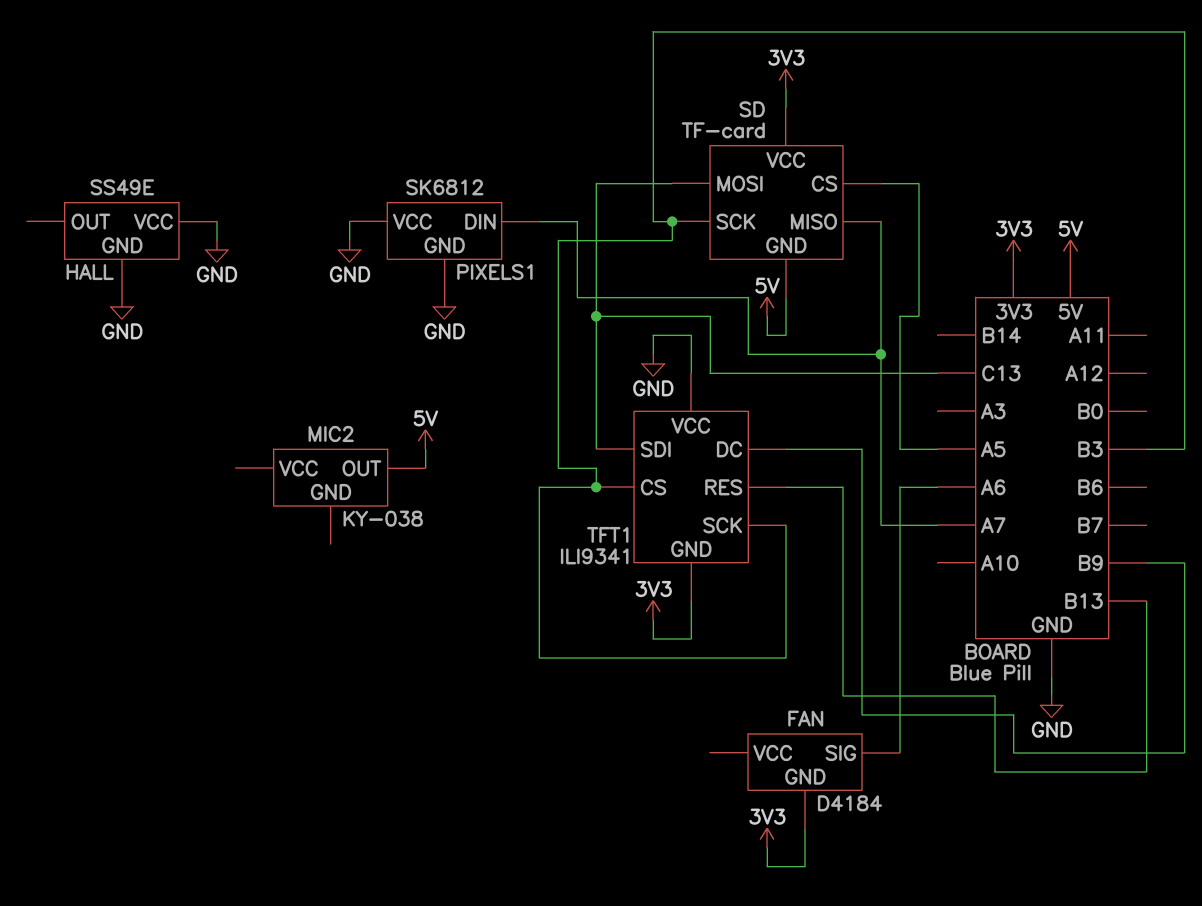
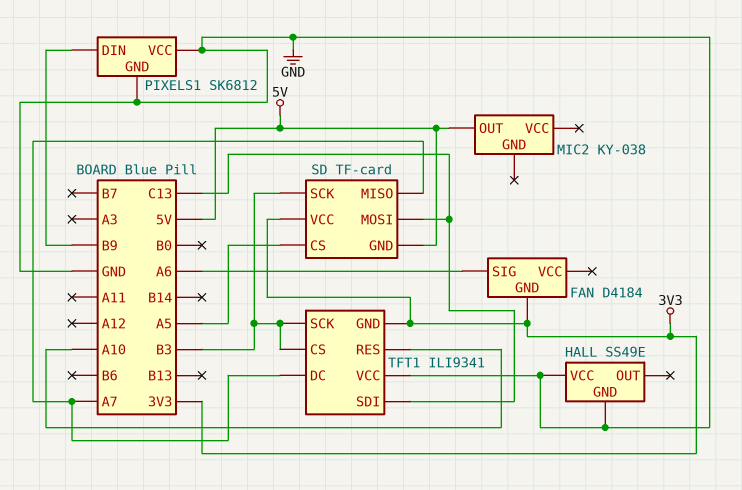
PIXELS1 pin DIN: A7 -> B9
TFT1 pin DC: B9 -> A7
TFT1 pin RES: B13 -> A10

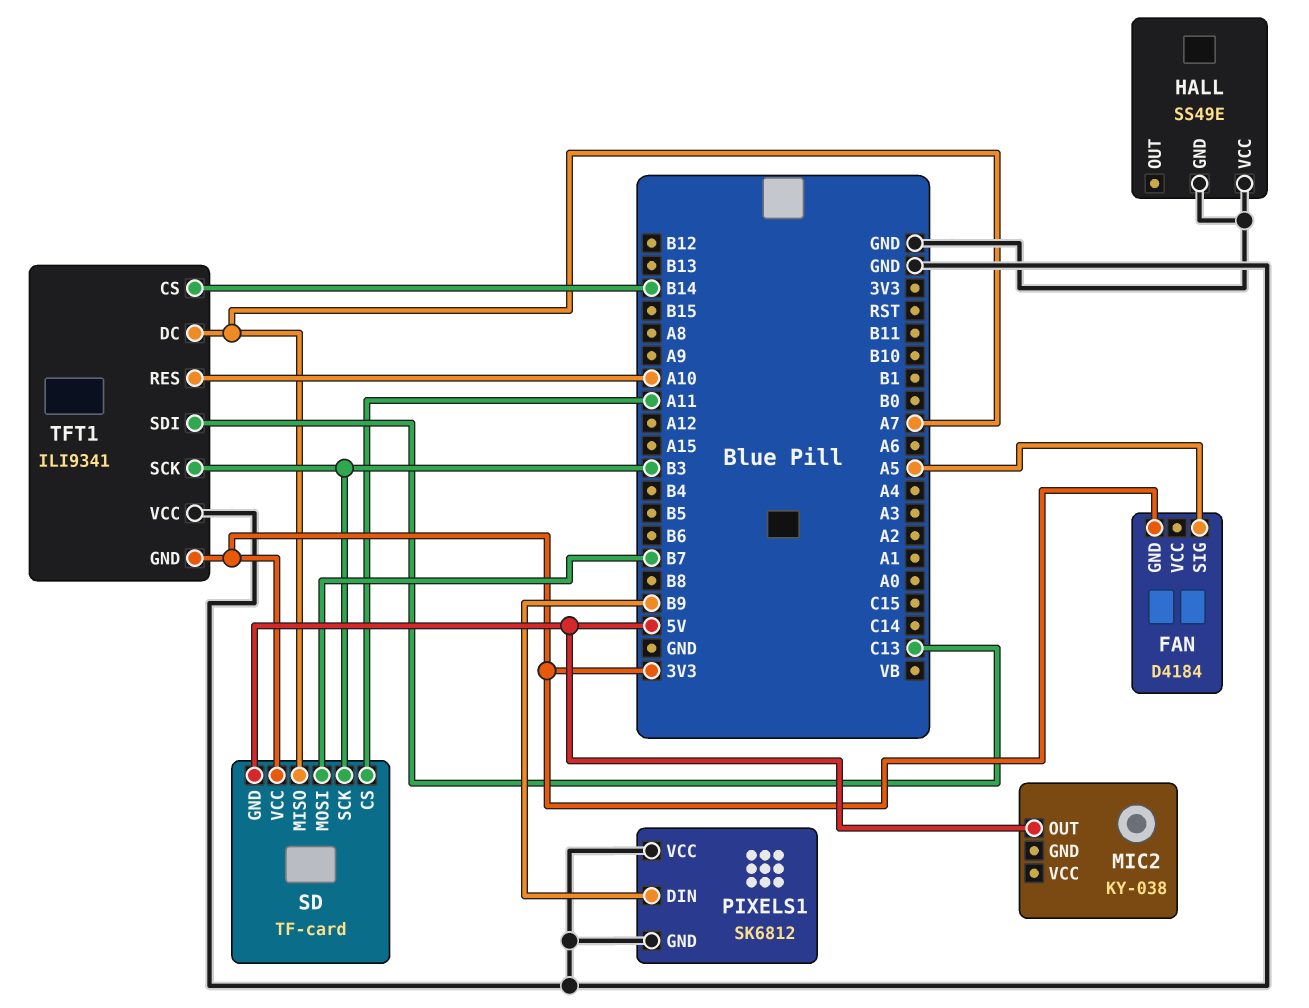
FAN pin SIG: A6 -> A5
SD pin CS: A5 -> A11
SD pin MOSI: C13 -> B7
TFT1 pin CS: B3 -> B14

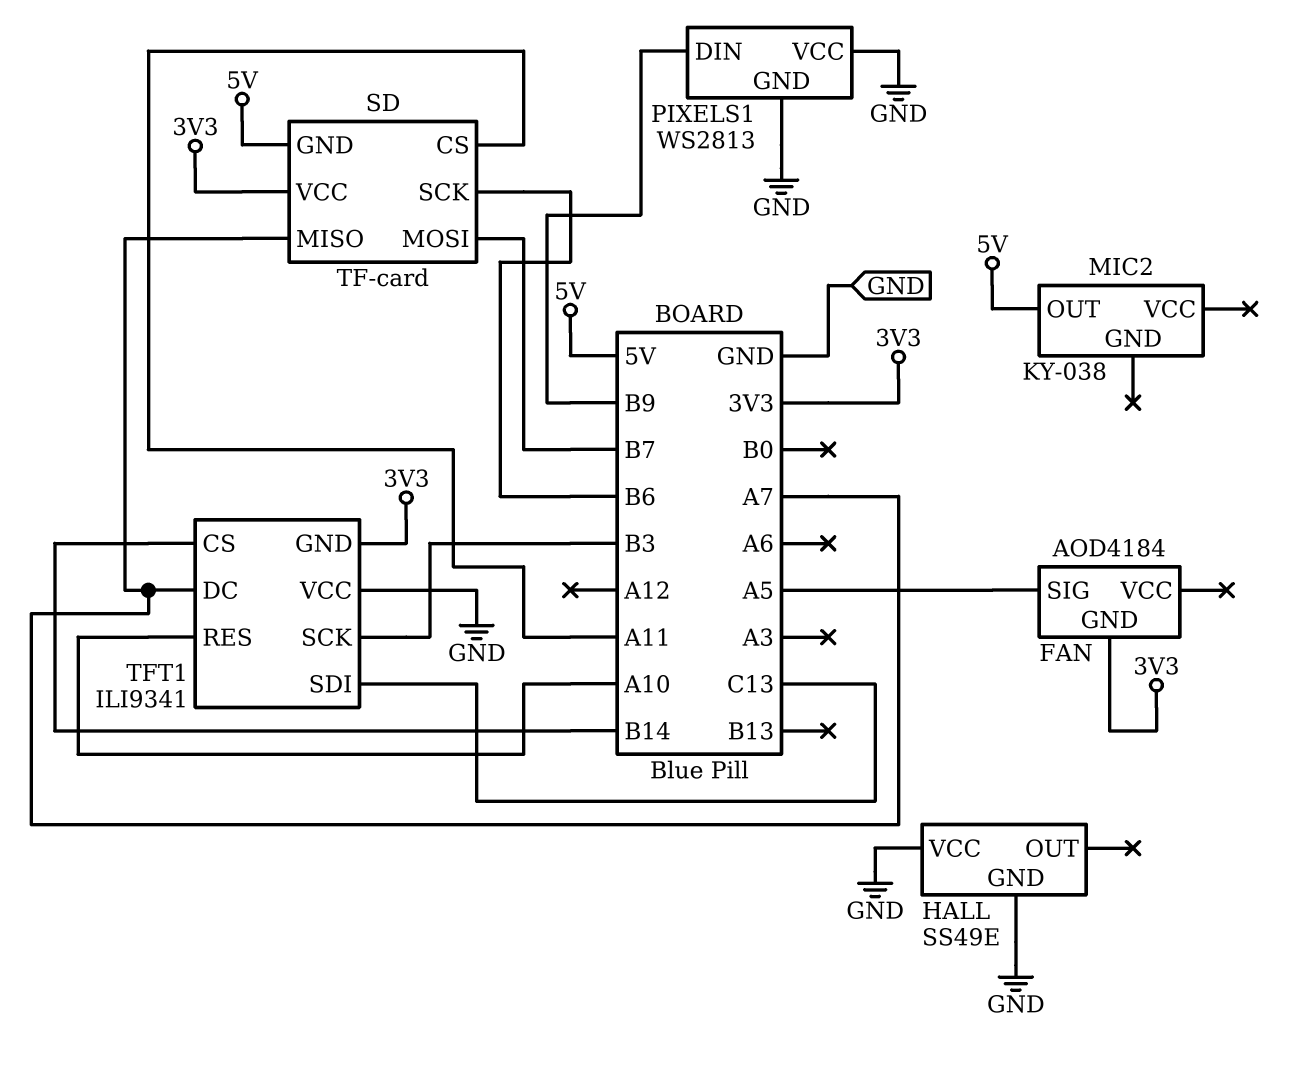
FAN: D4184 -> AOD4184
PIXELS1: SK6812 -> WS2813
SD pin SCK: B3 -> B6

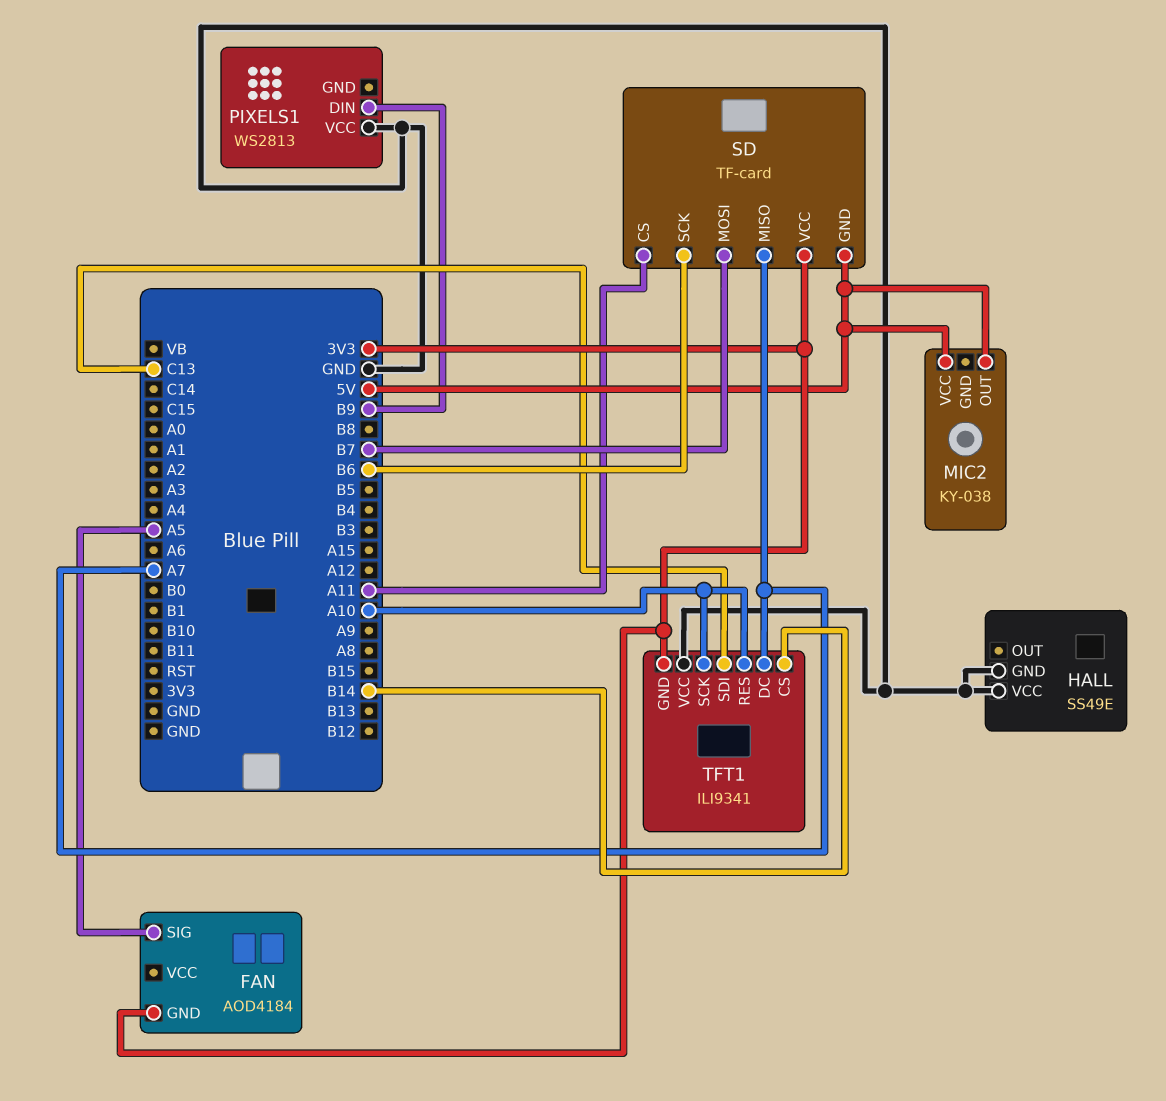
MIC2 pin VCC: none -> 5V
PIXELS1 pin GND: GND -> none
TFT1 pin SCK: B3 -> A10

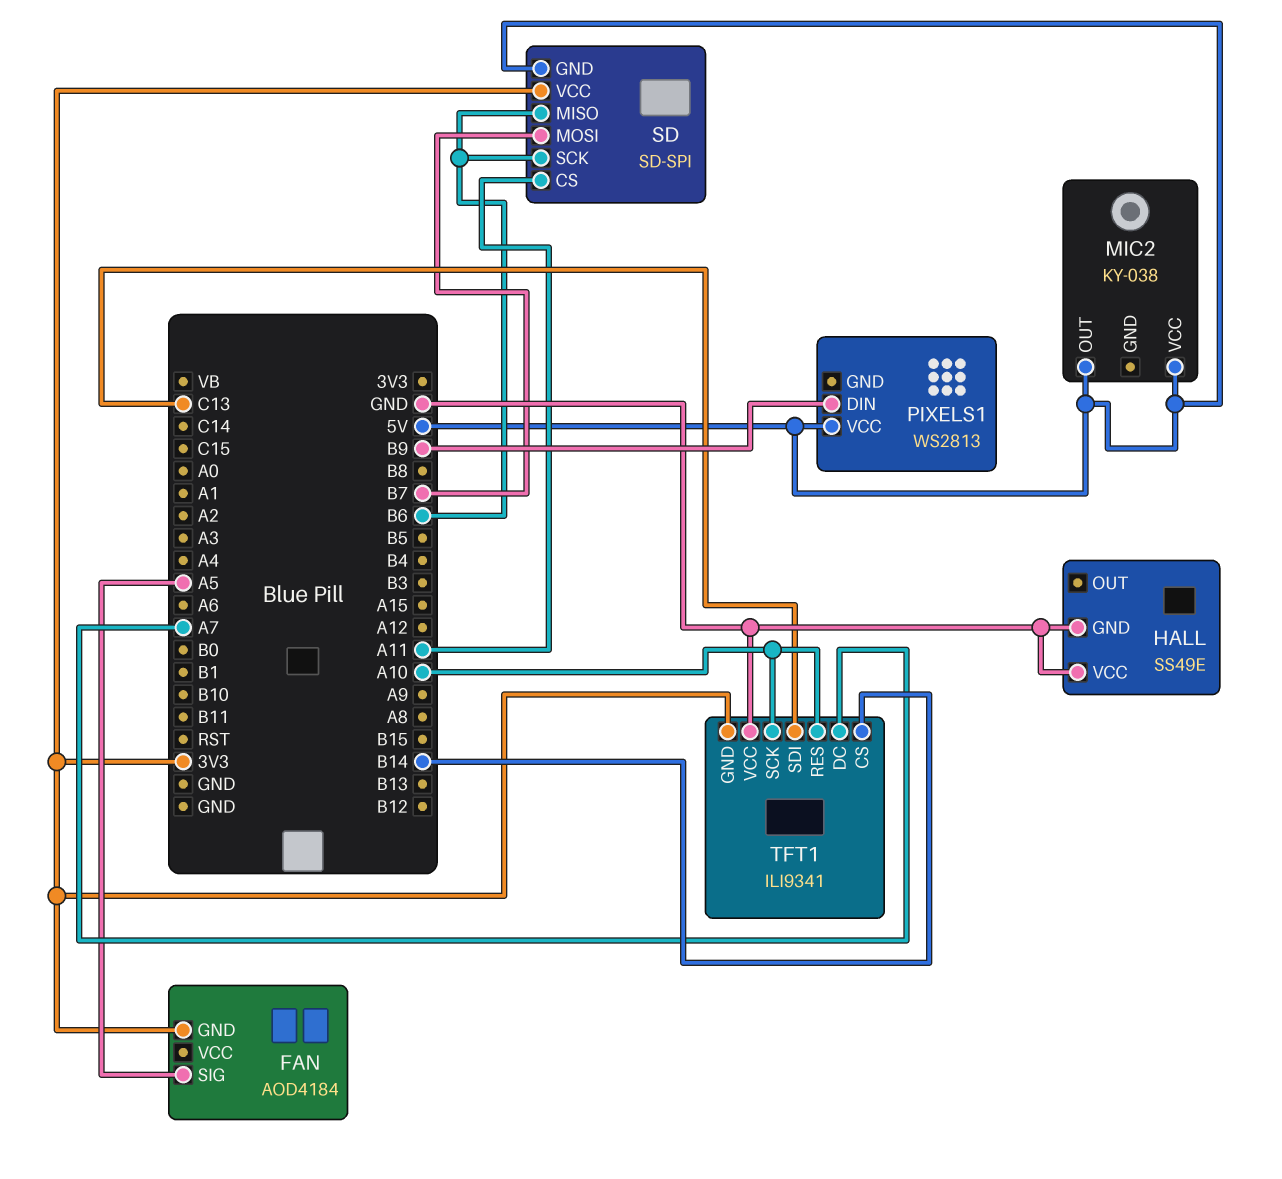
PIXELS1 pin VCC: GND -> 5V
SD: TF-card -> SD-SPI
SD pin MISO: A7 -> B6

